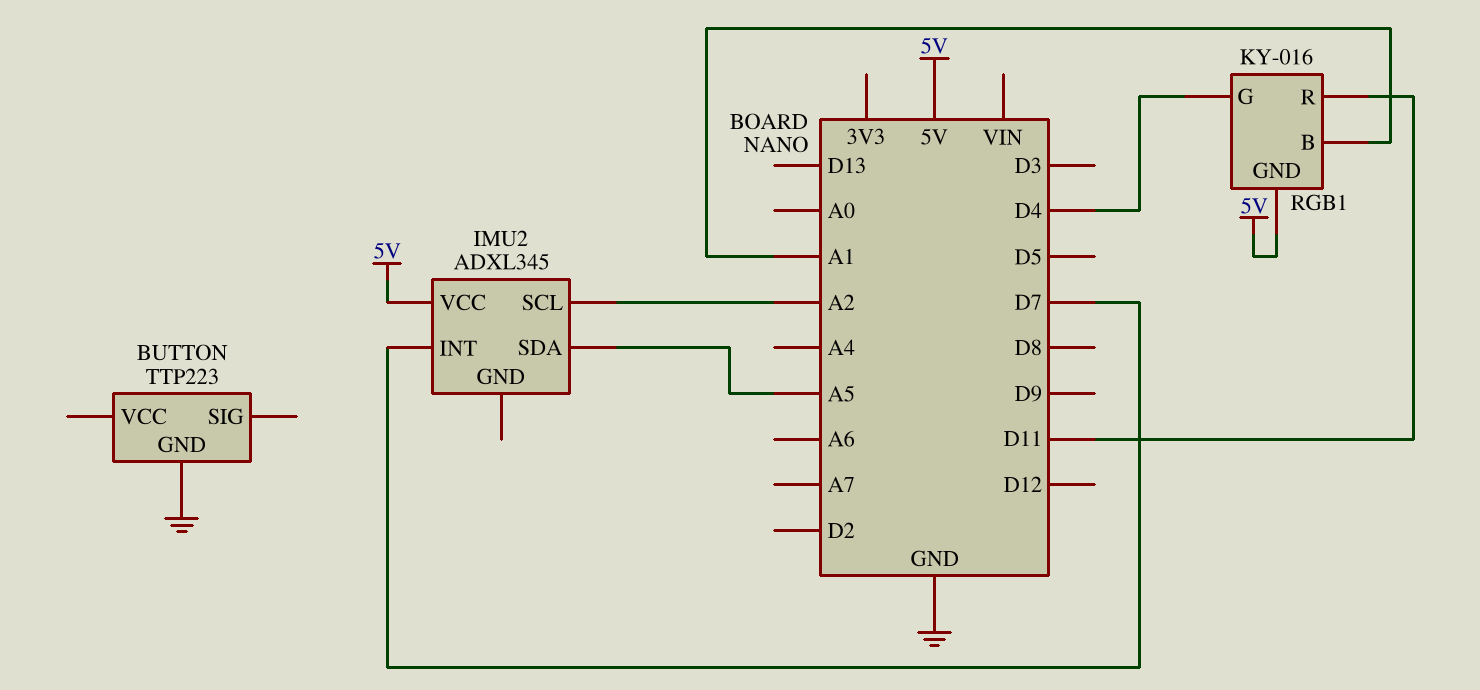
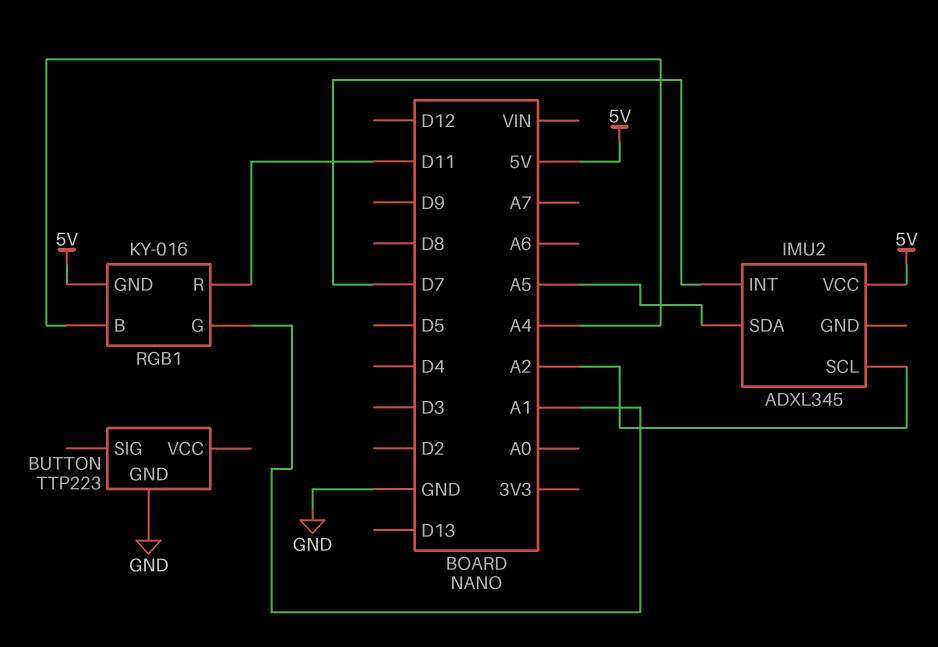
RGB1 pin B: A1 -> A4
RGB1 pin G: D4 -> A1

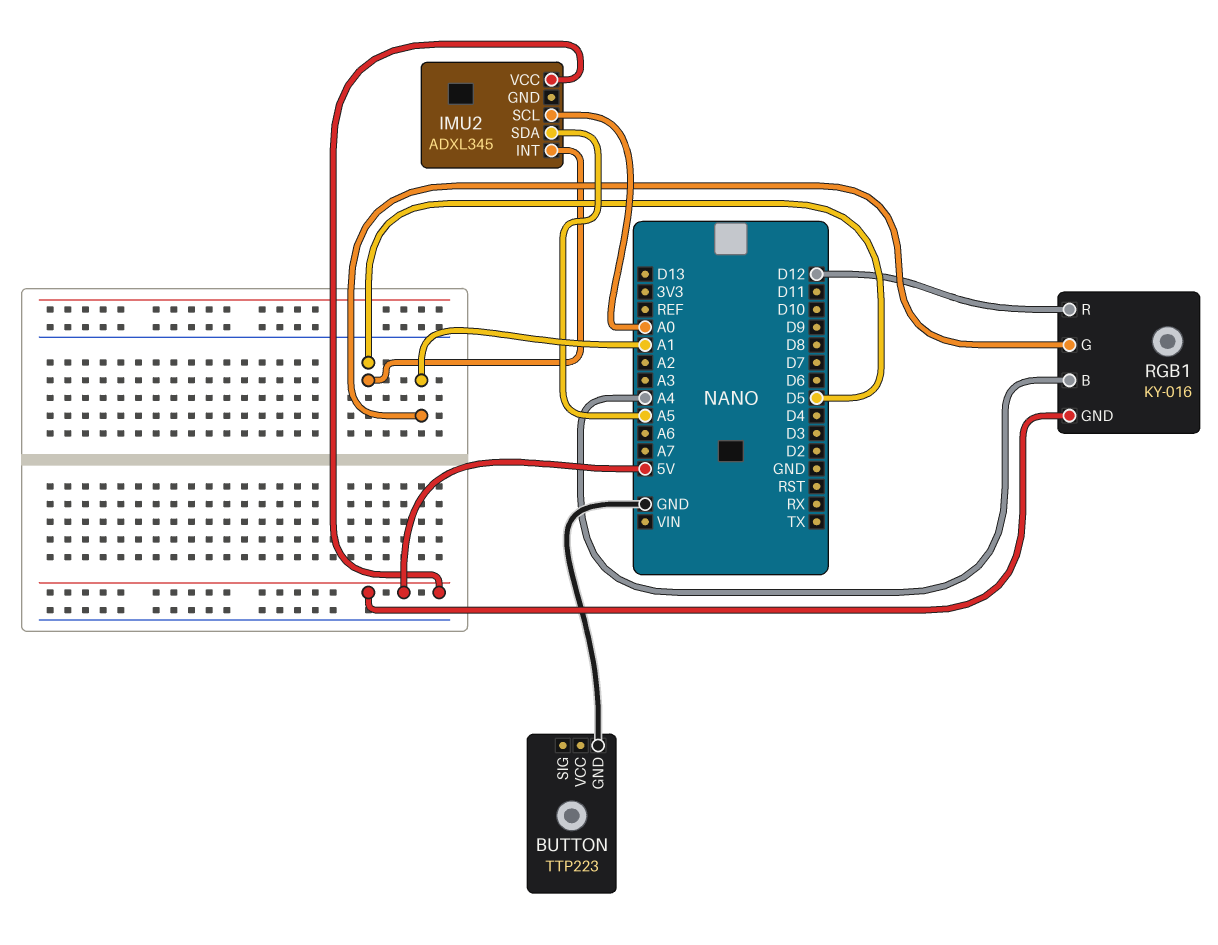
IMU2 pin INT: D7 -> D5
IMU2 pin SCL: A2 -> A0
RGB1 pin R: D11 -> D12

